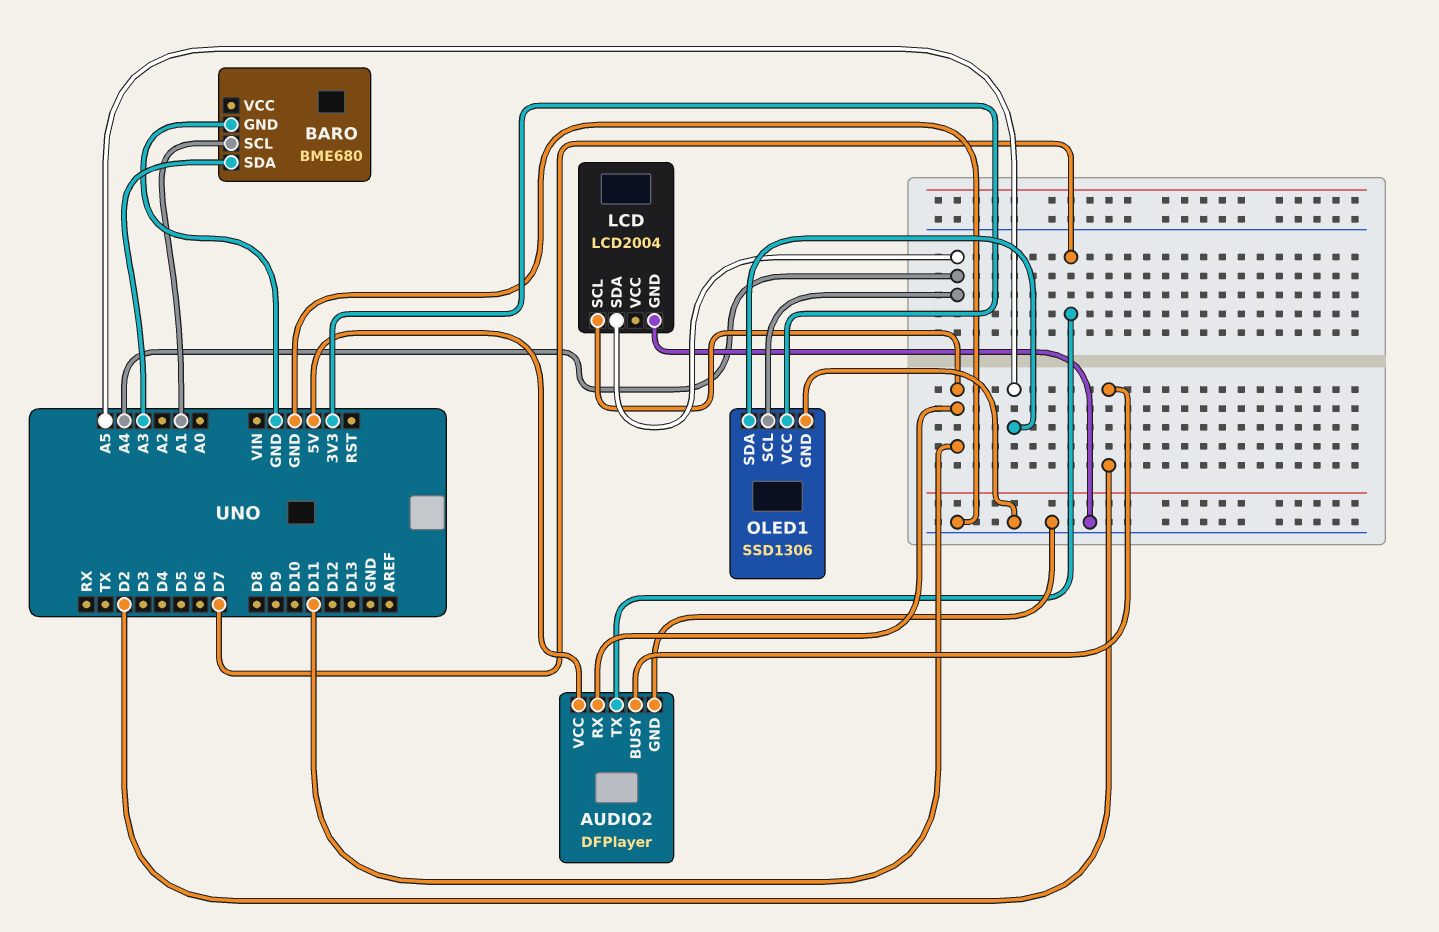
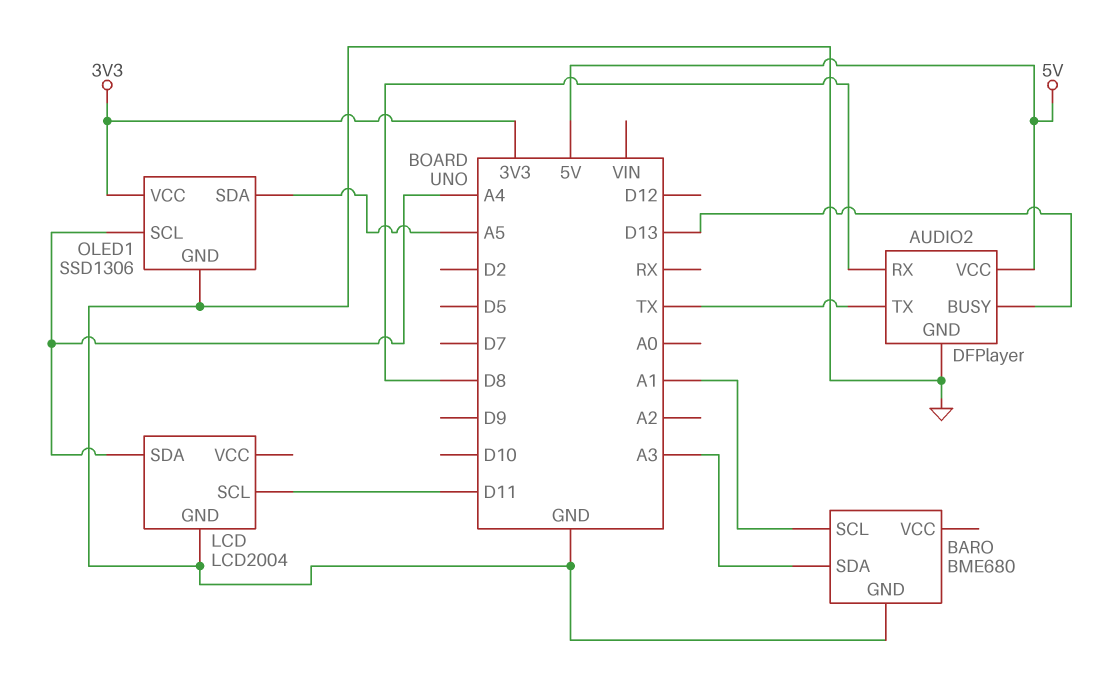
AUDIO2 pin BUSY: D2 -> D13
AUDIO2 pin RX: D11 -> D8
AUDIO2 pin TX: D7 -> TX

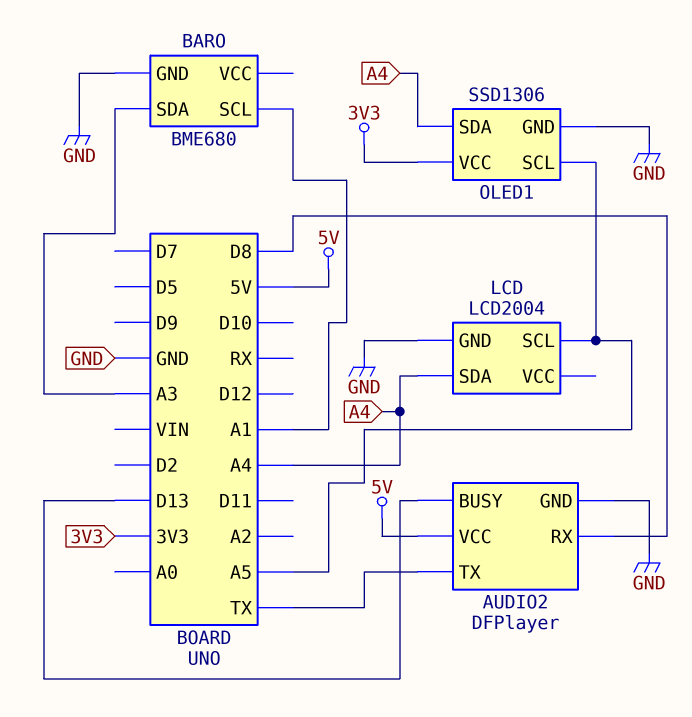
LCD pin SCL: D11 -> A5
OLED1 pin SCL: A4 -> A5
OLED1 pin SDA: A5 -> A4

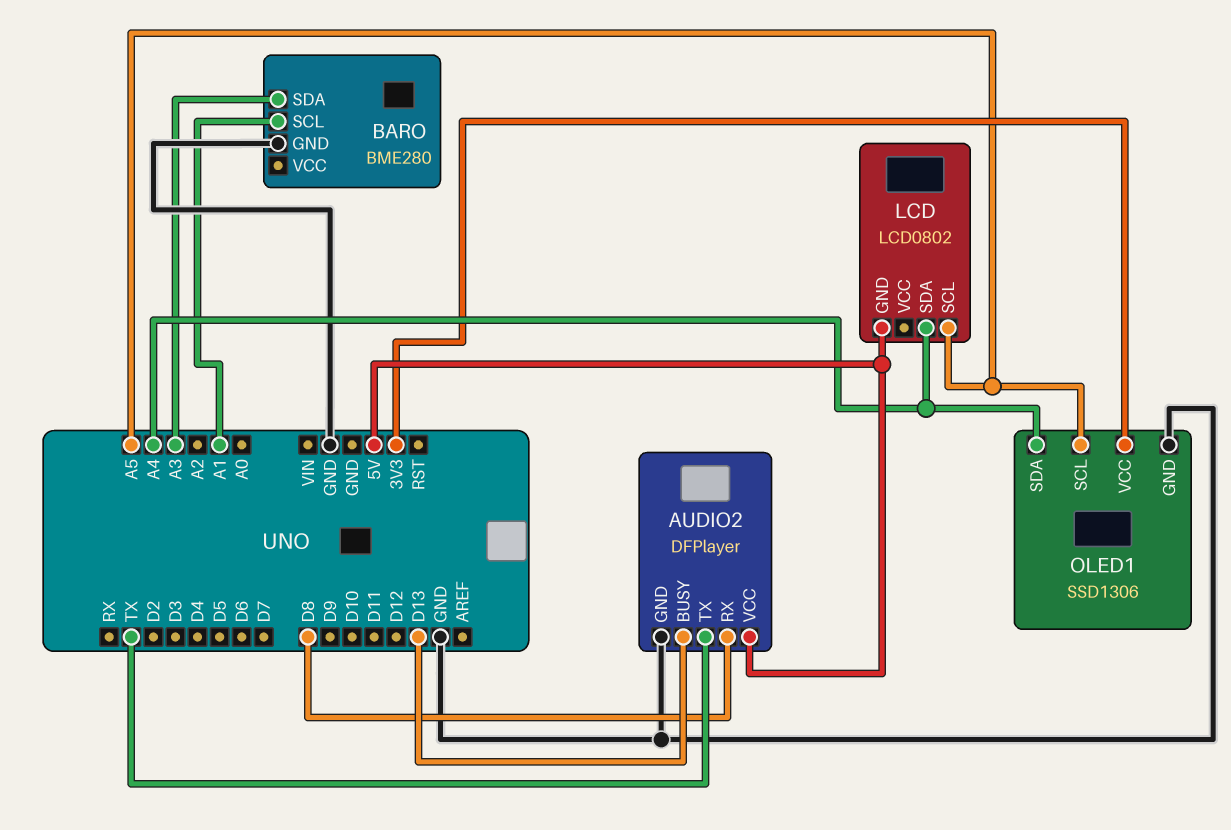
BARO: BME680 -> BME280
LCD: LCD2004 -> LCD0802
LCD pin GND: GND -> 5V

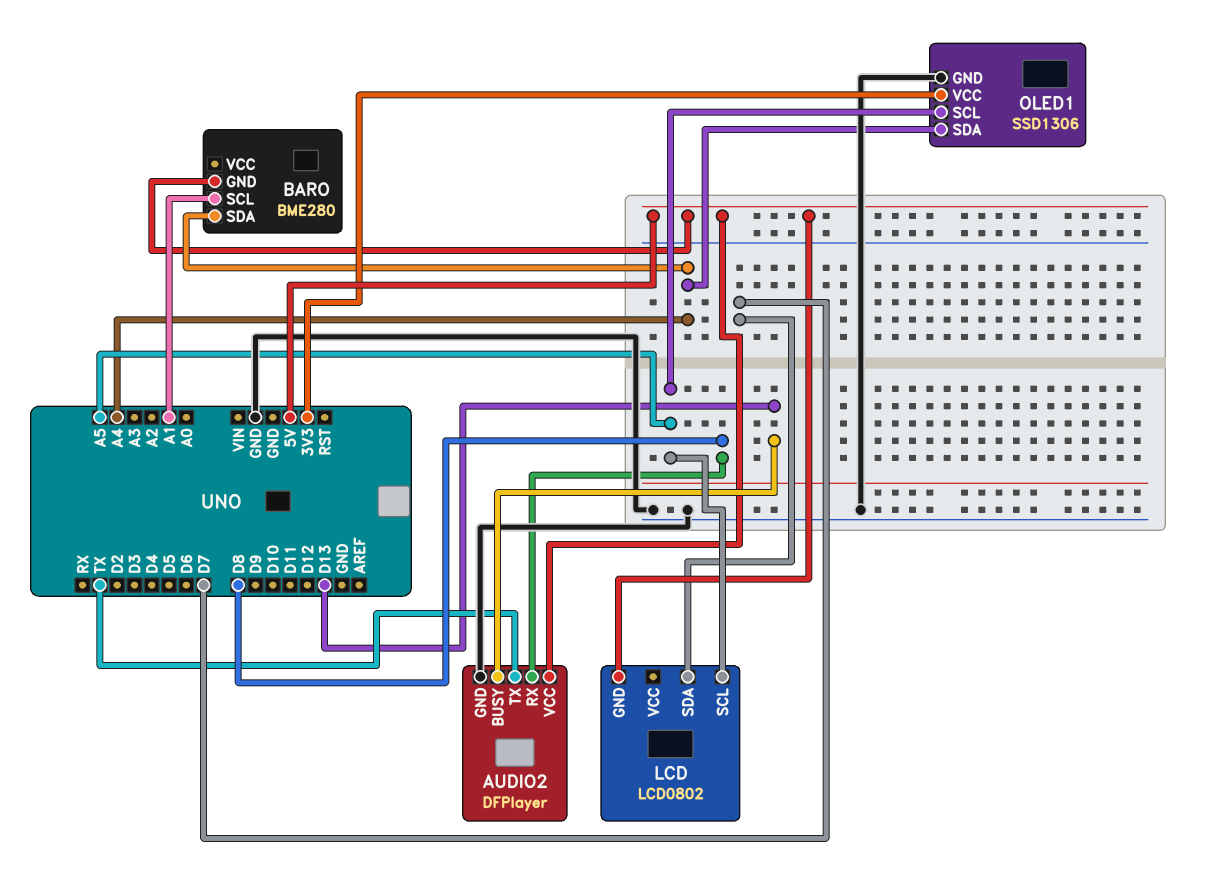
BARO pin GND: GND -> 5V
BARO pin SDA: A3 -> A4
LCD pin SDA: A4 -> D7

